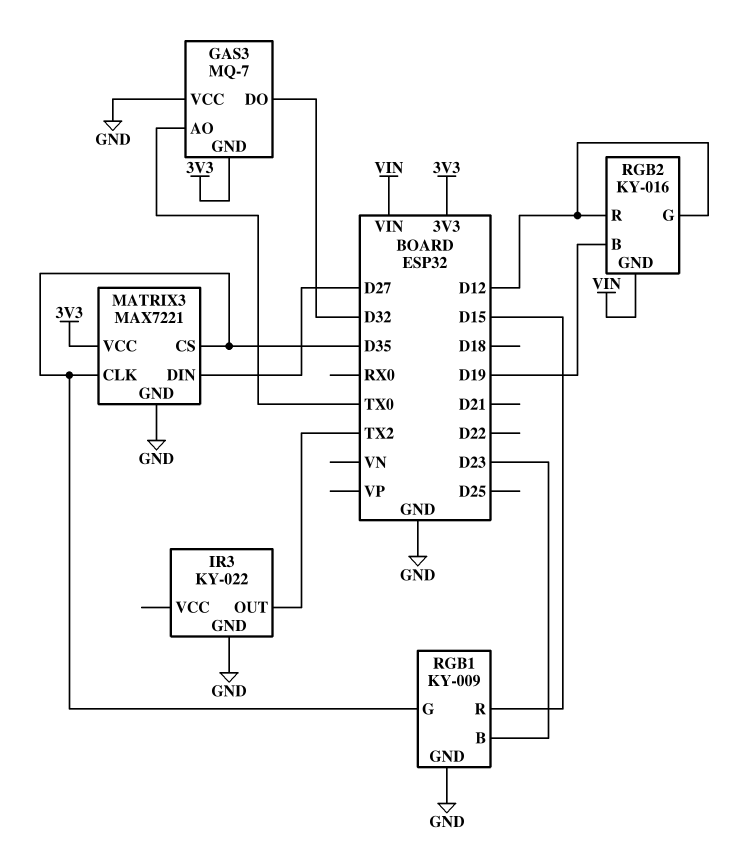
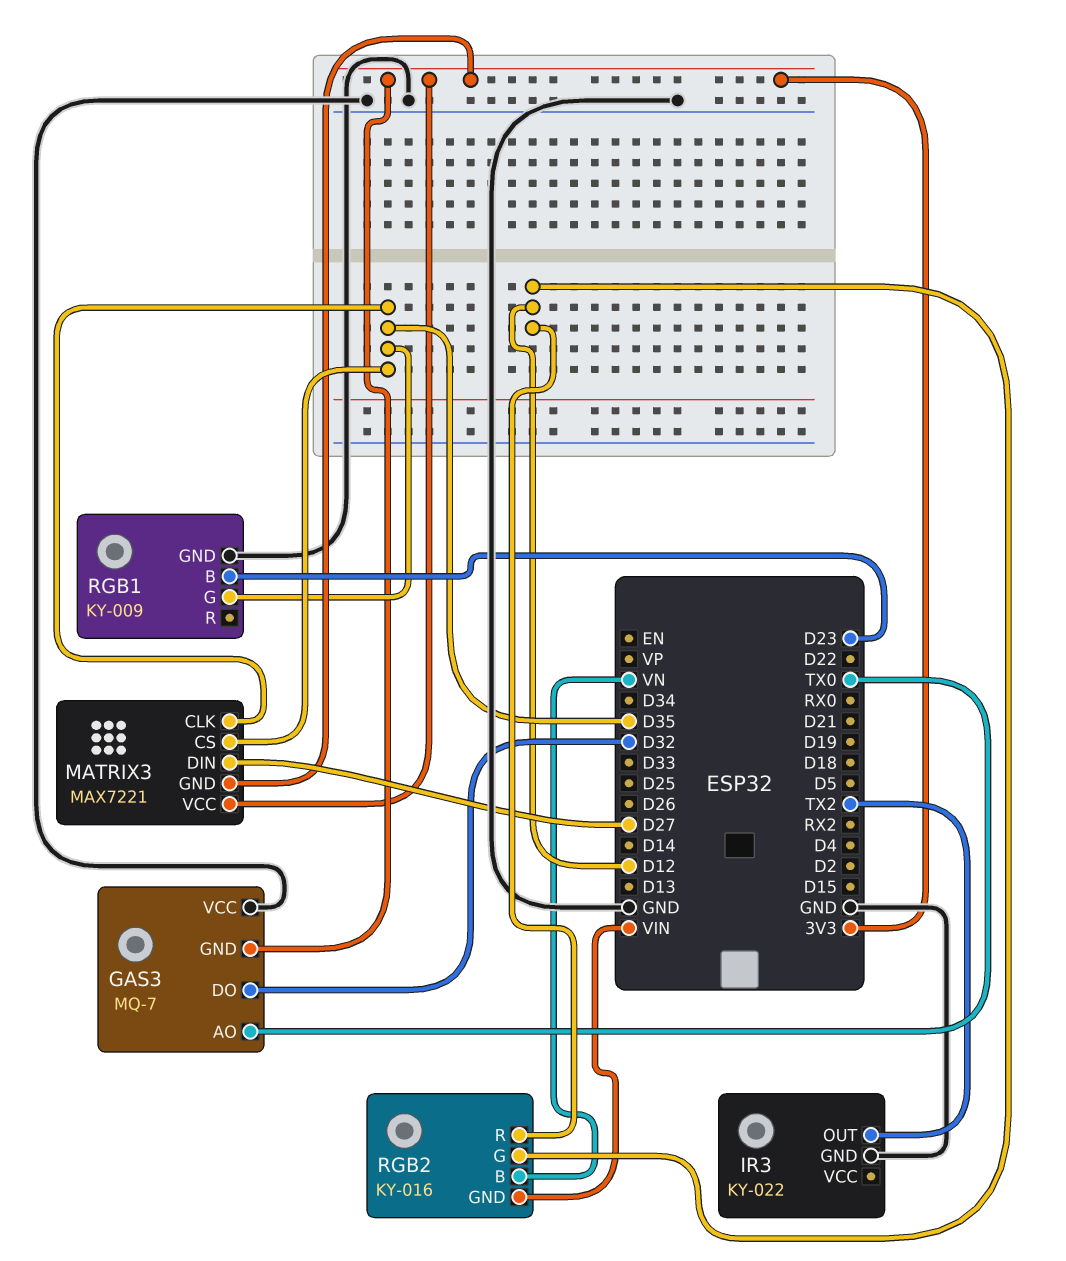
MATRIX3 pin GND: GND -> 3V3
RGB1 pin R: D15 -> none
RGB2 pin B: D19 -> VN

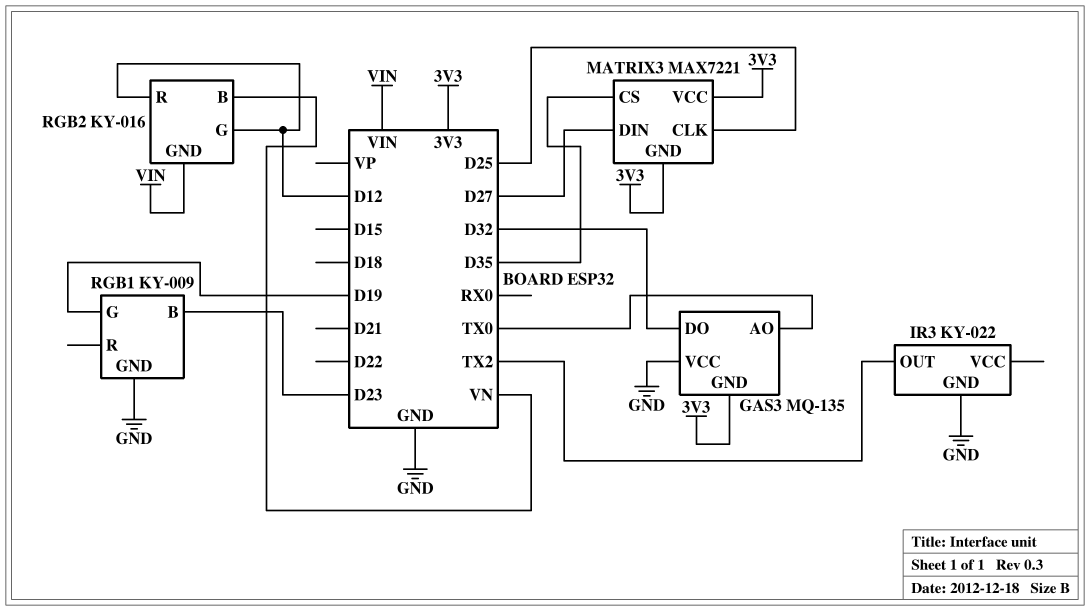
GAS3: MQ-7 -> MQ-135
MATRIX3 pin CLK: D35 -> D25
RGB1 pin G: D35 -> D19

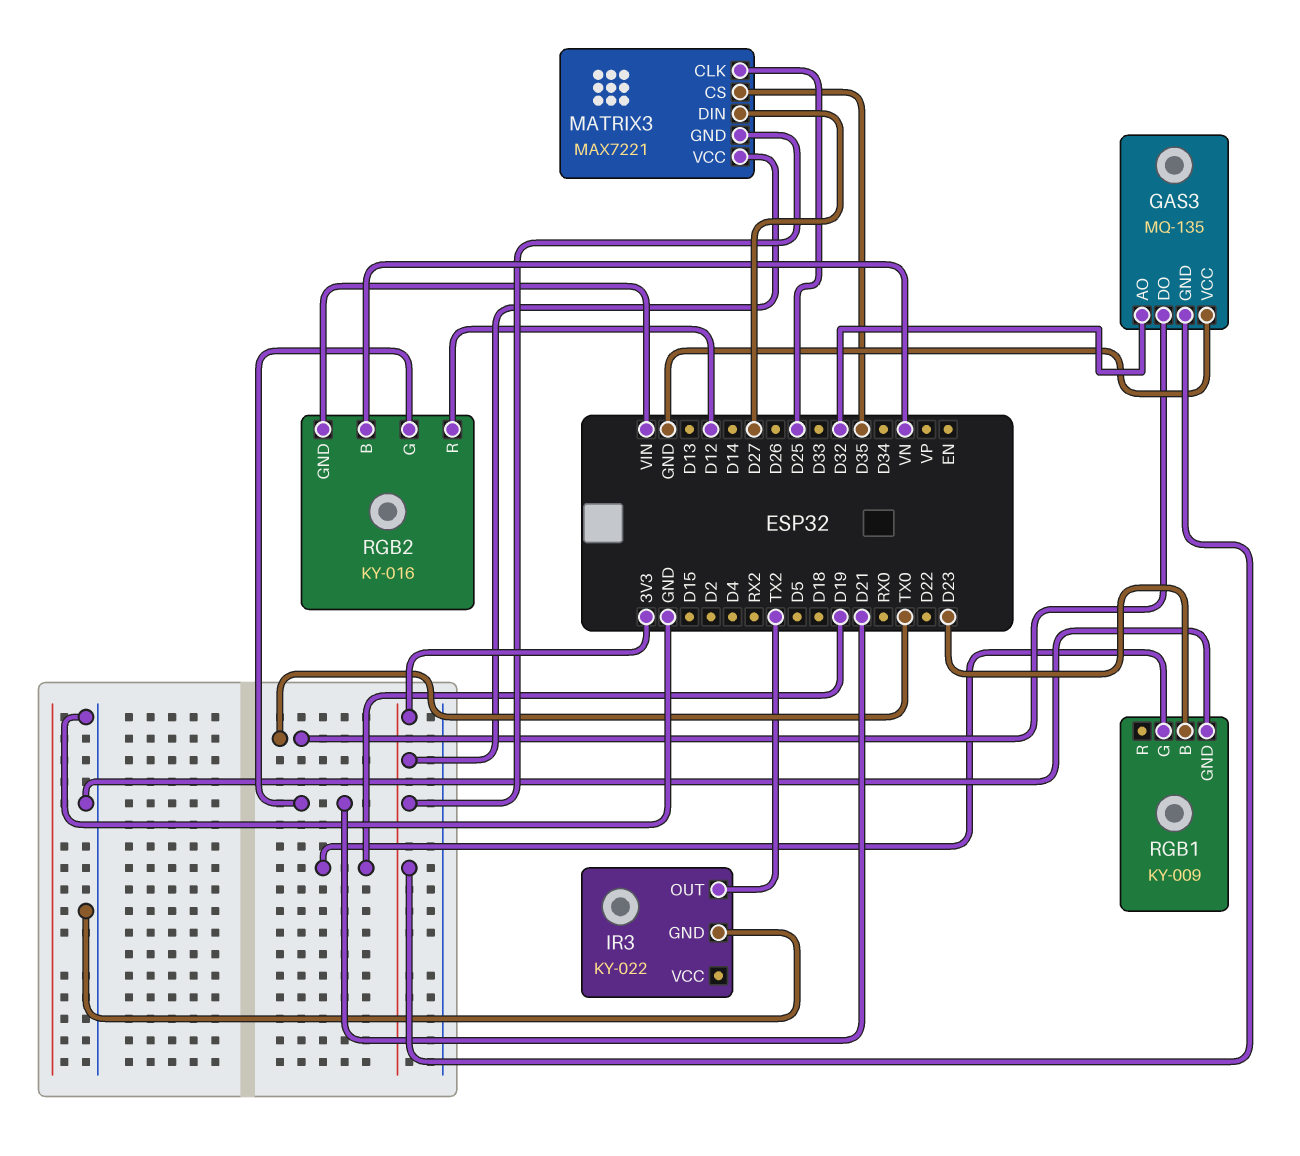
GAS3 pin AO: TX0 -> D32
GAS3 pin DO: D32 -> TX0
RGB2 pin G: D12 -> D21

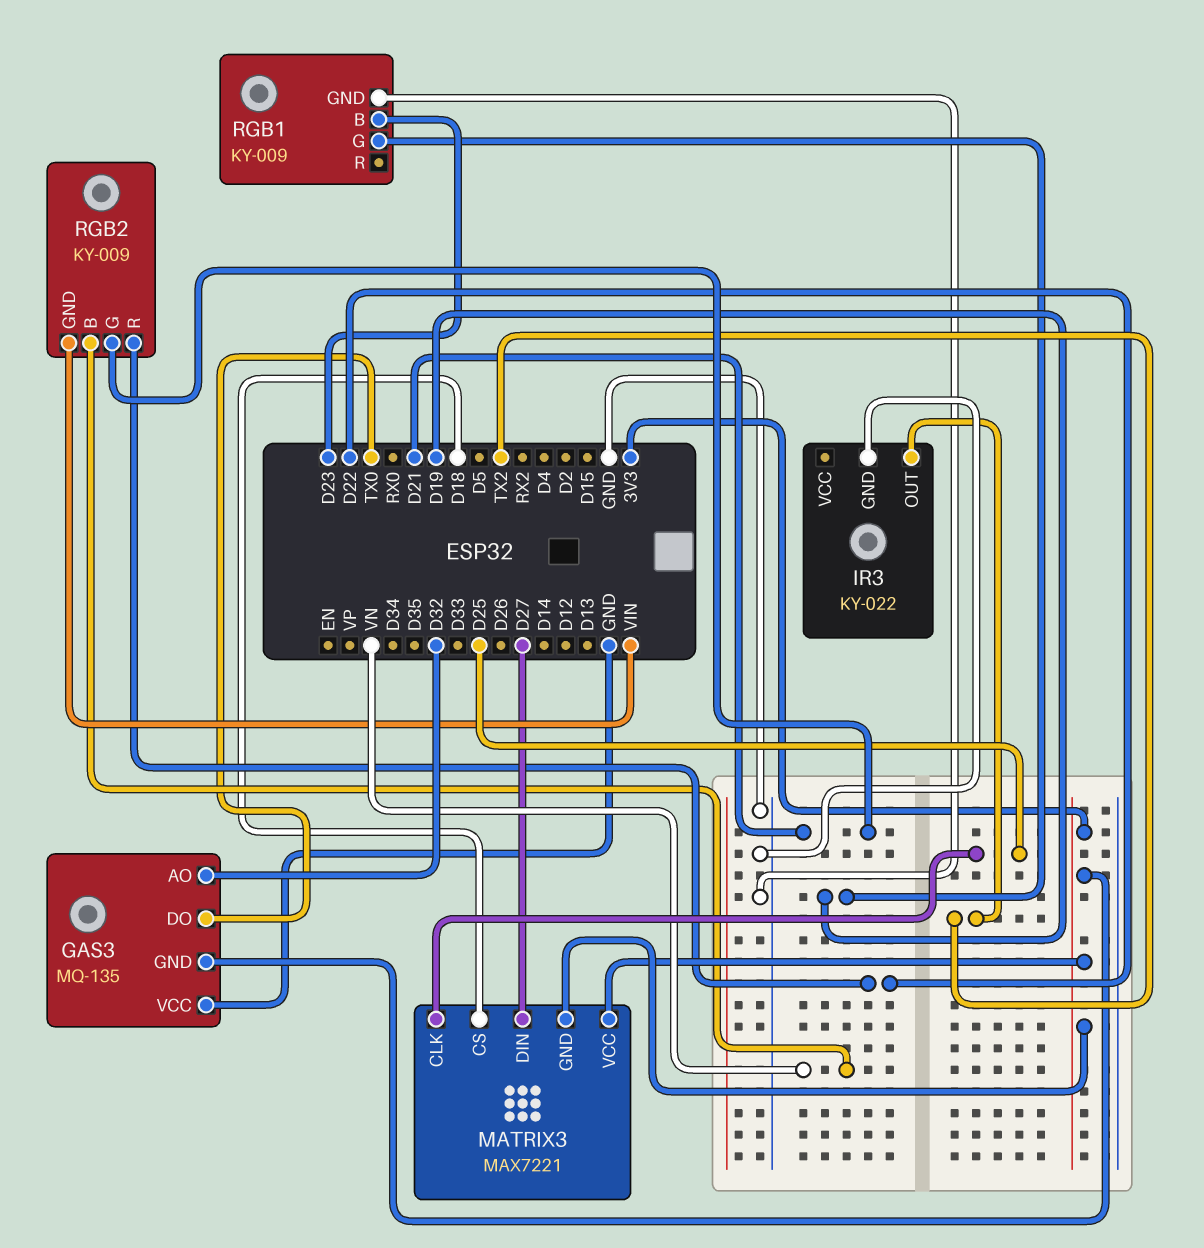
MATRIX3 pin CS: D35 -> D18
RGB2: KY-016 -> KY-009
RGB2 pin R: D12 -> D22

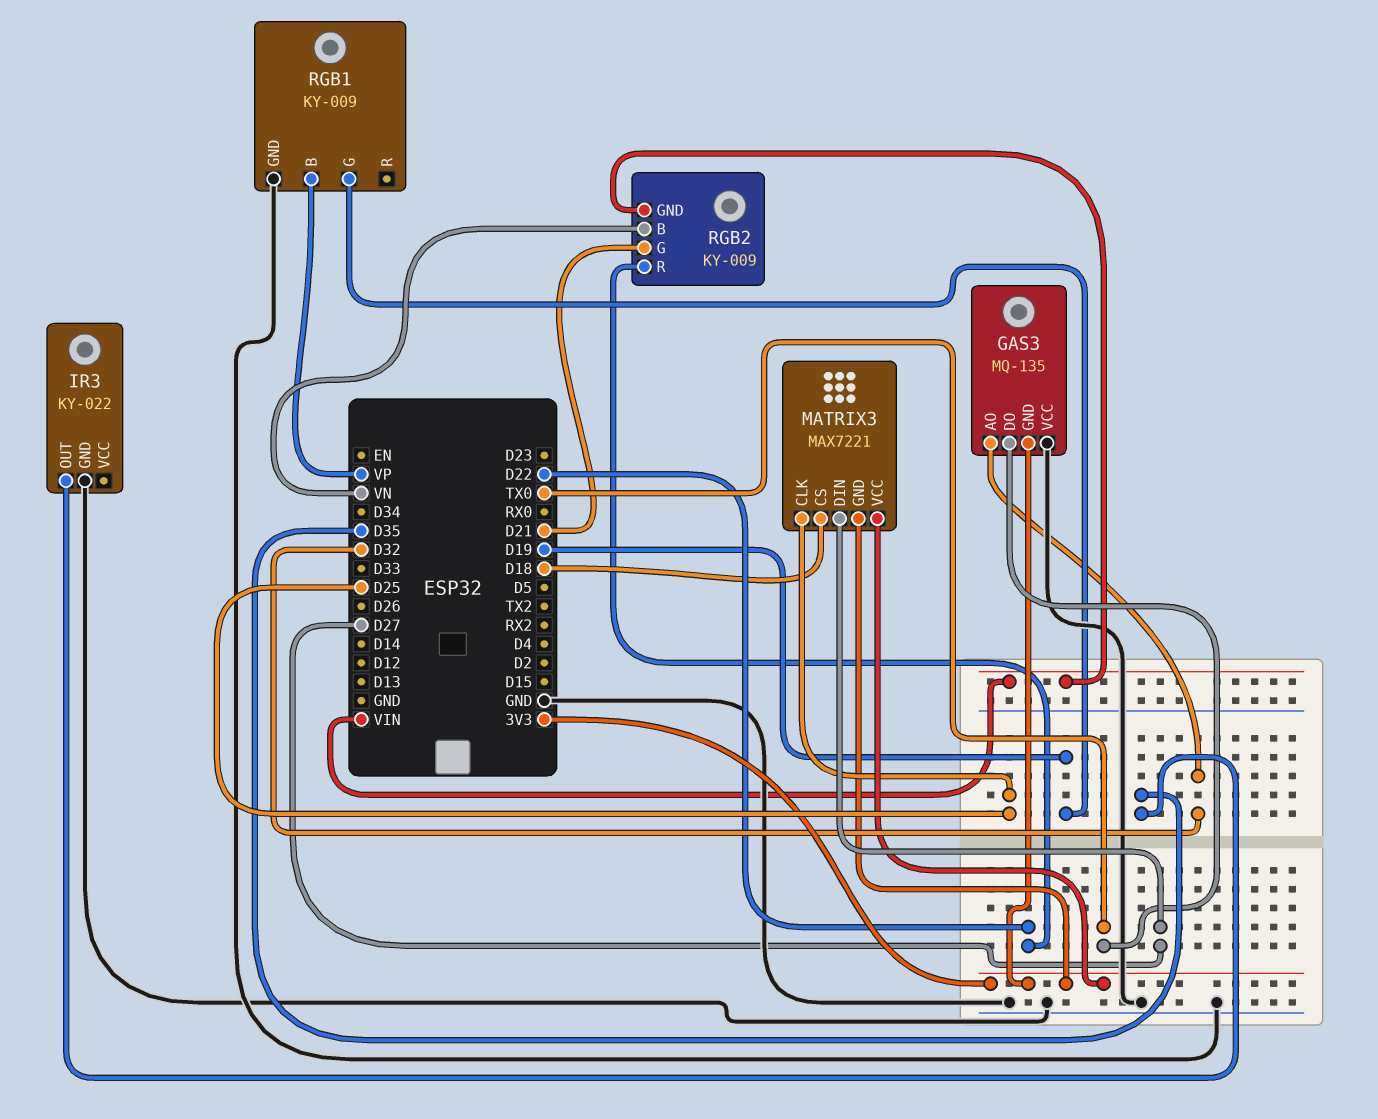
IR3 pin OUT: TX2 -> D35
RGB1 pin B: D23 -> VP

